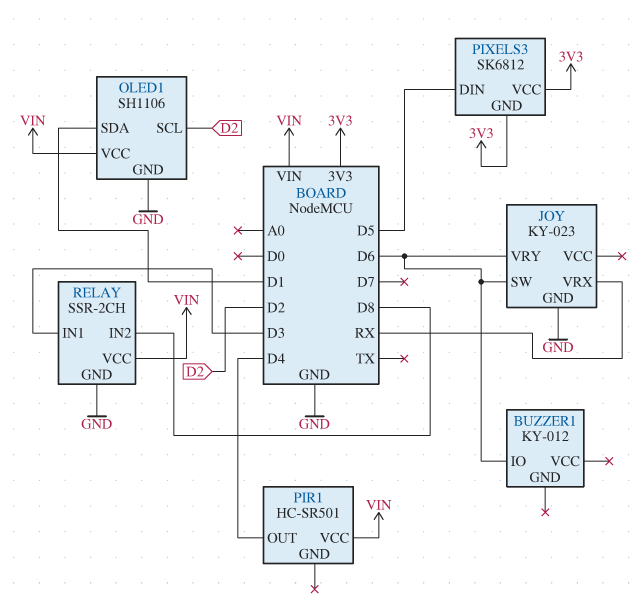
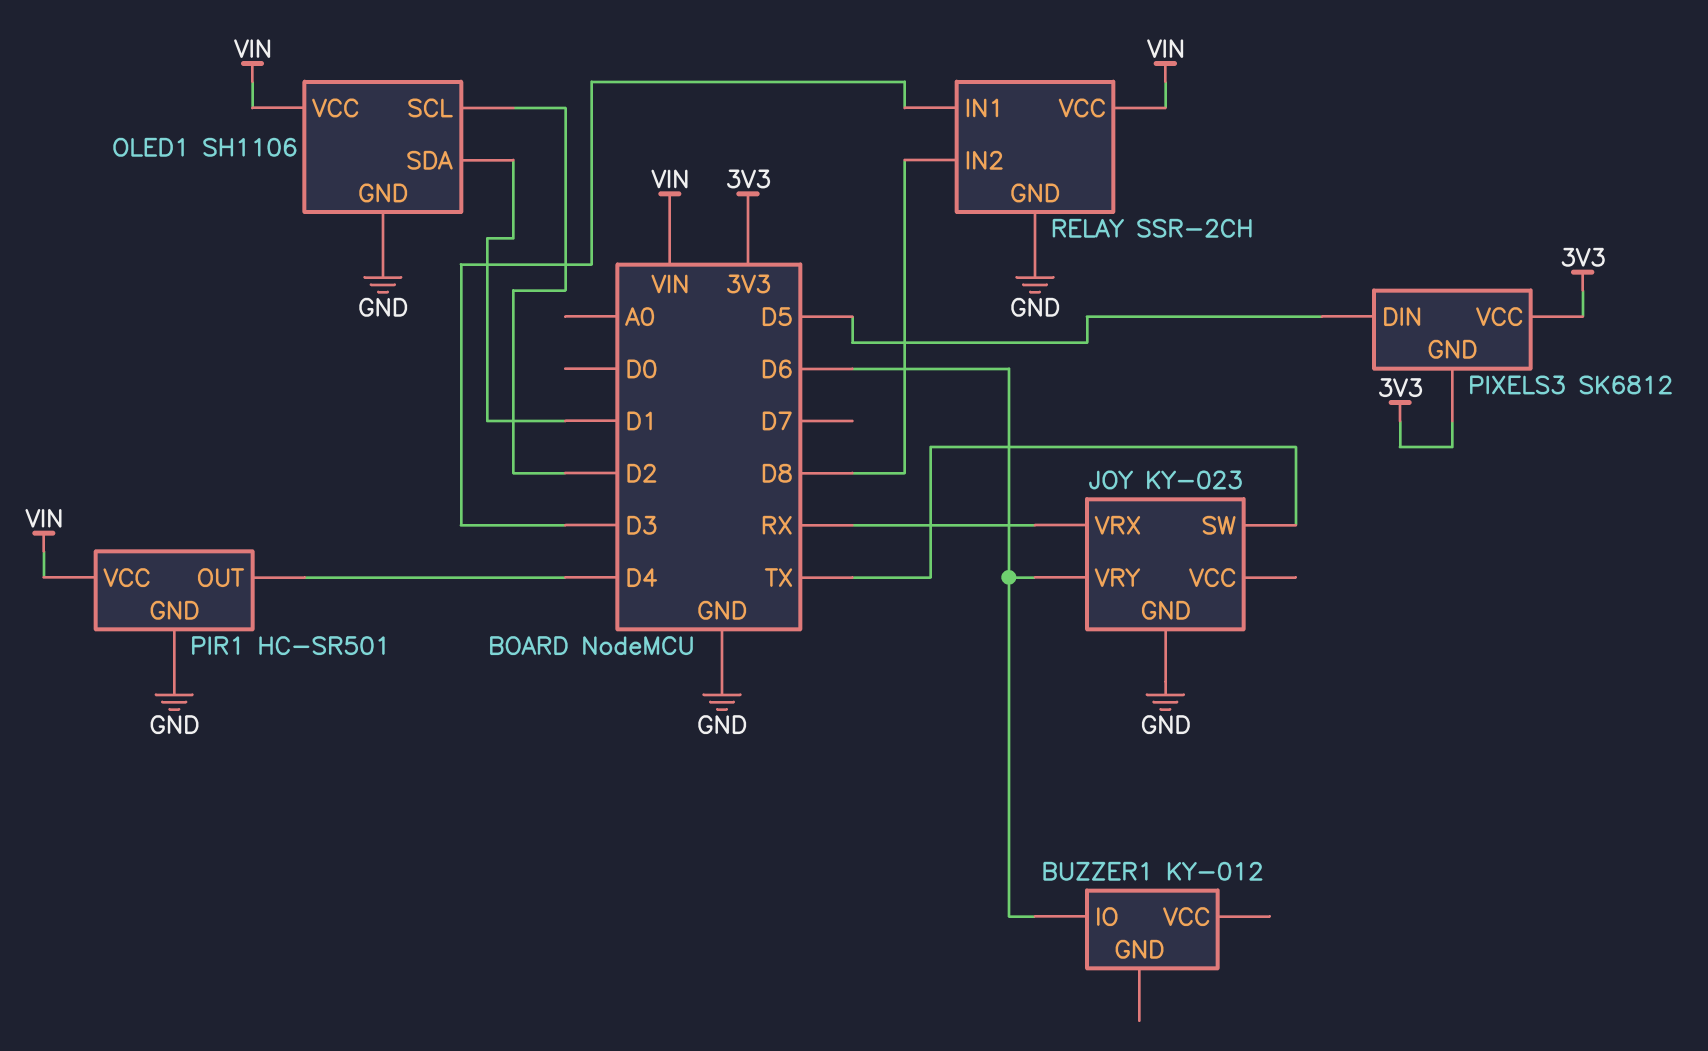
JOY pin SW: D6 -> TX
PIR1 pin GND: none -> GND

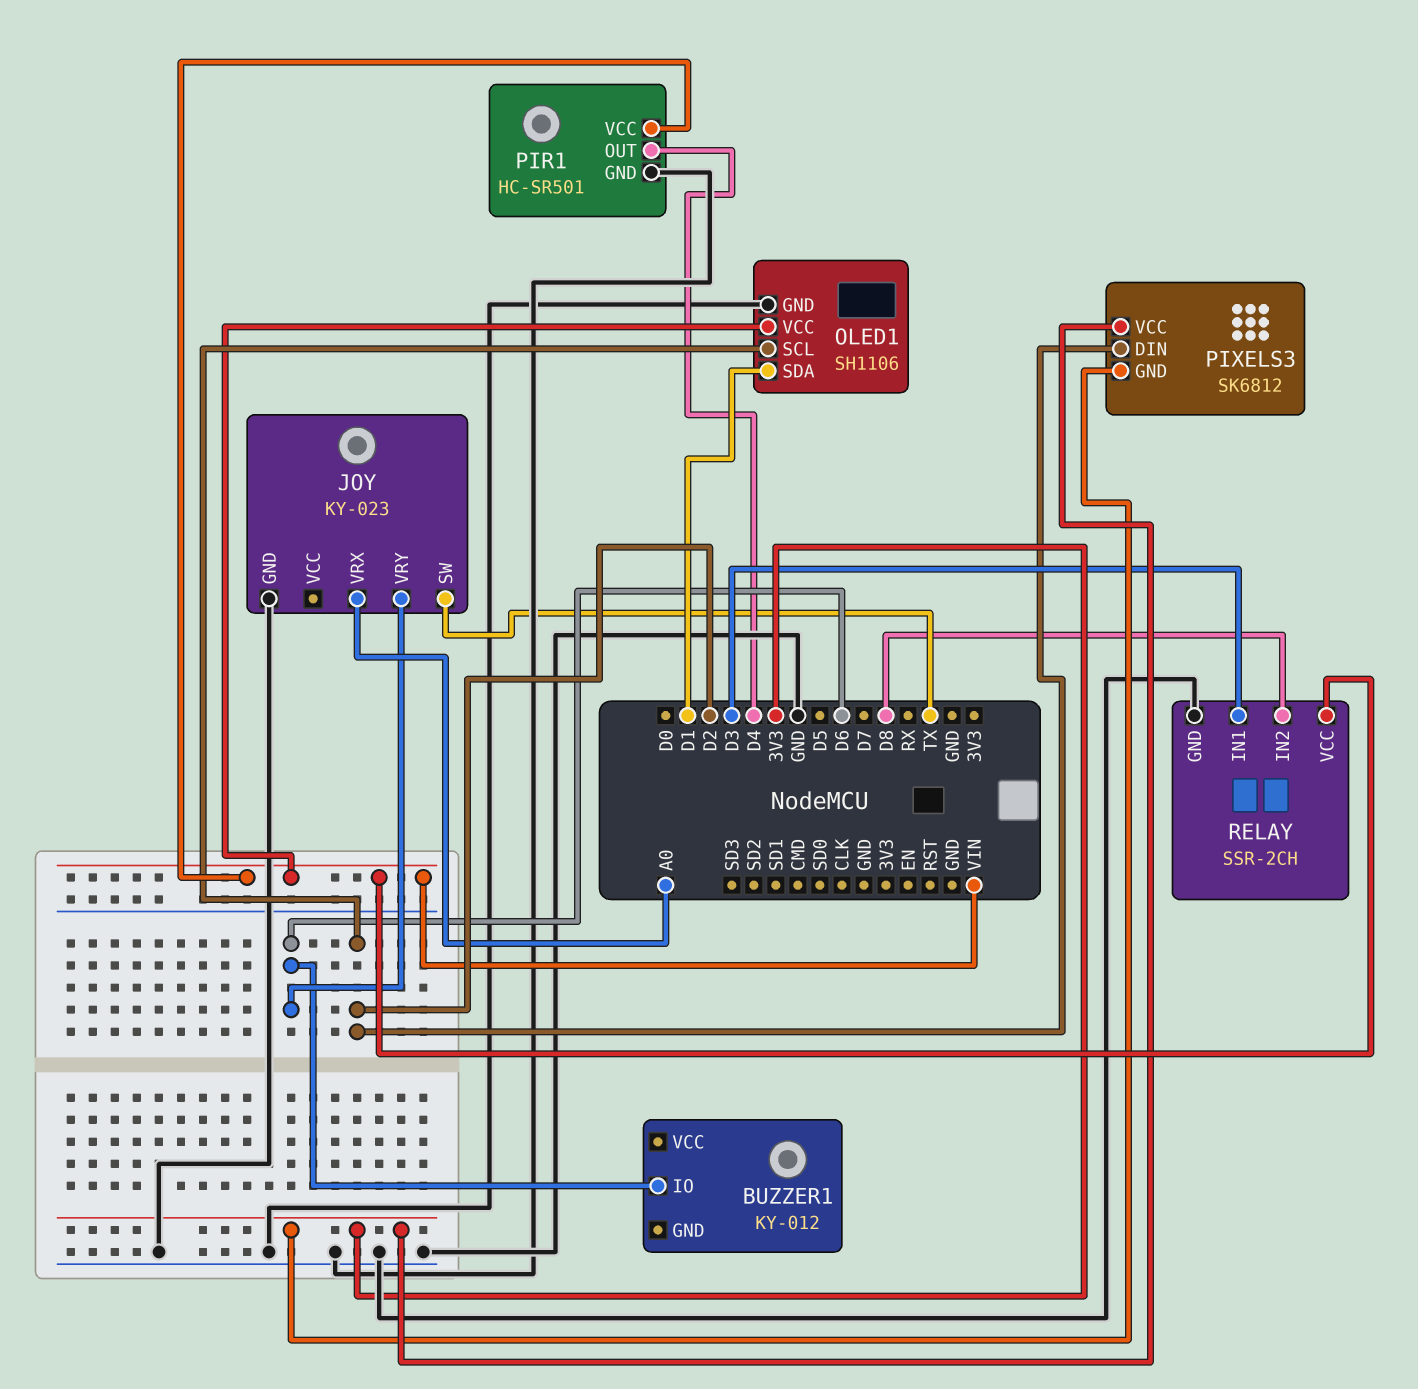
JOY pin VRX: RX -> A0
PIXELS3 pin DIN: D5 -> D2

